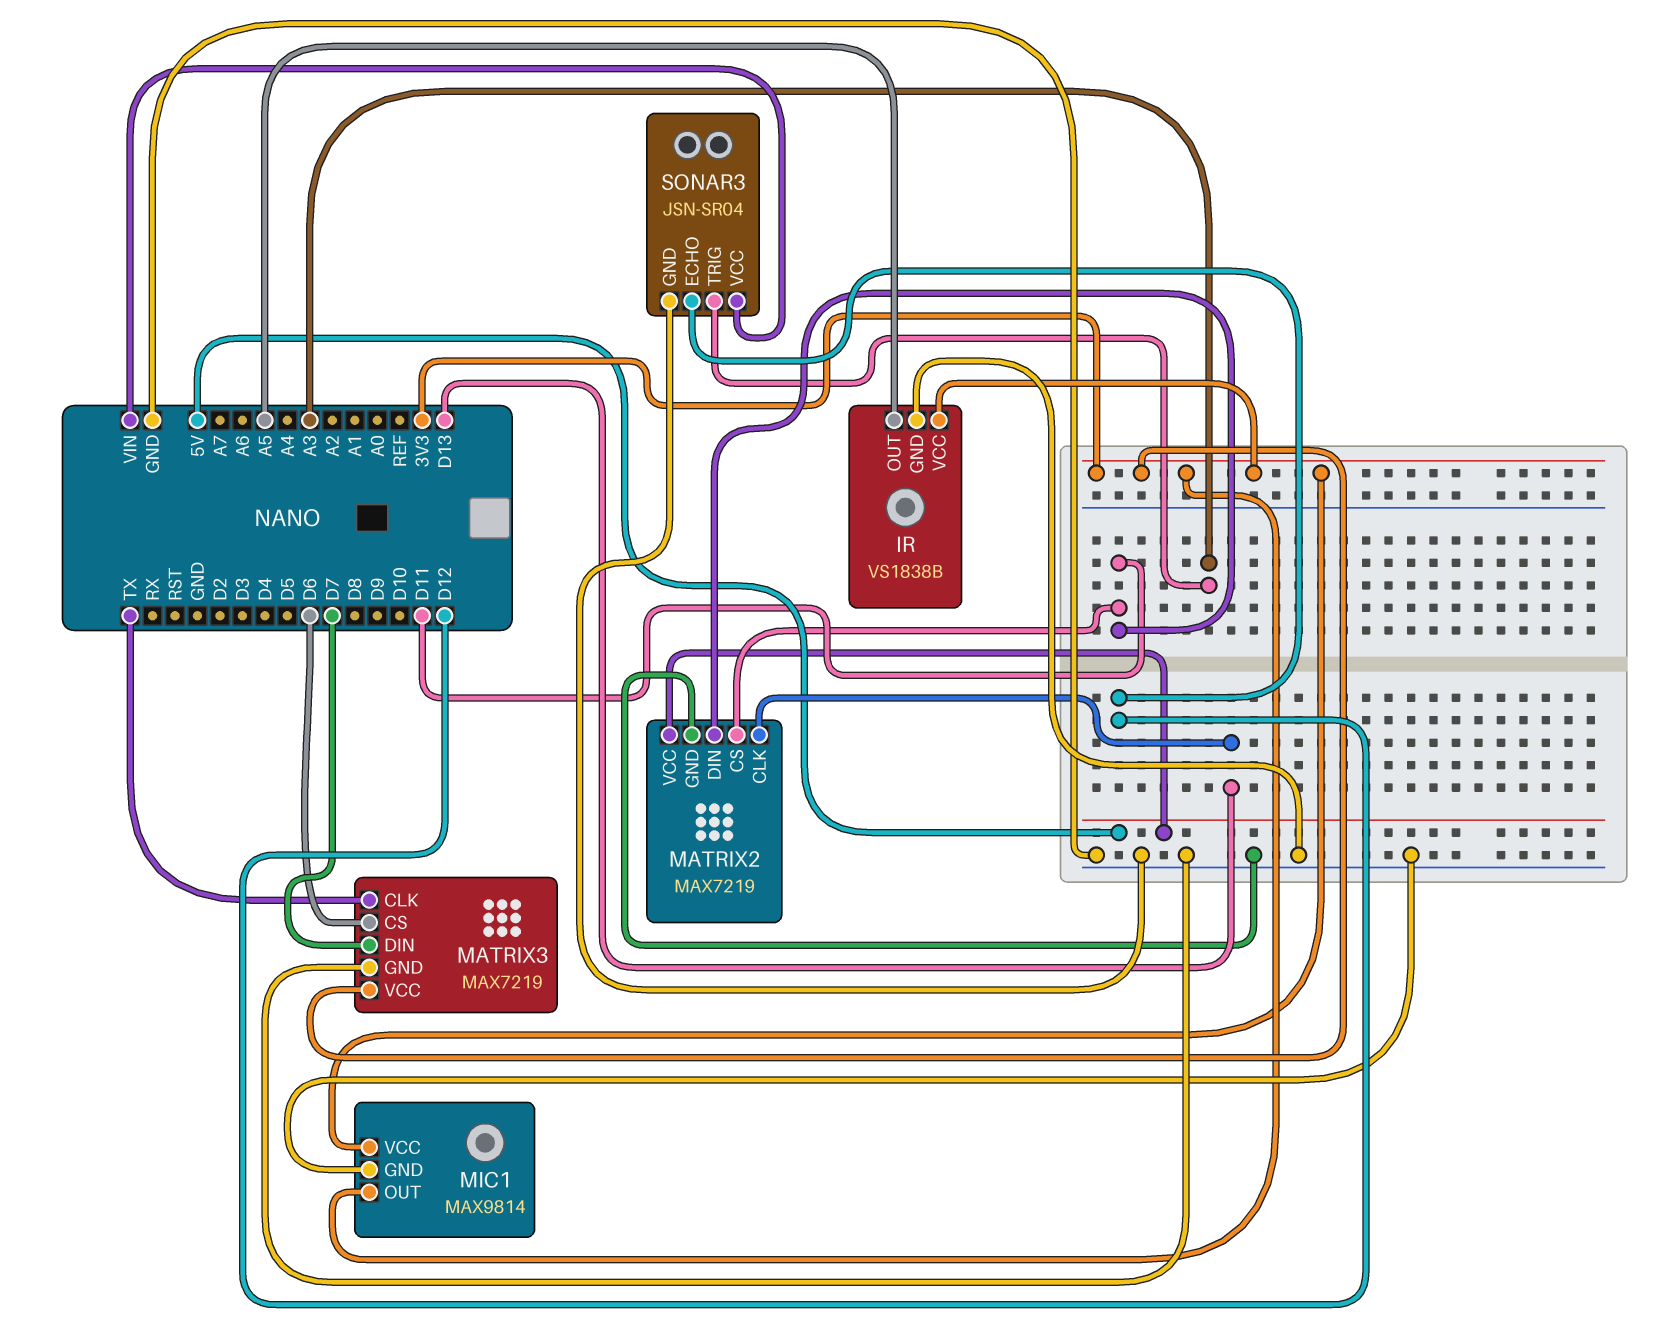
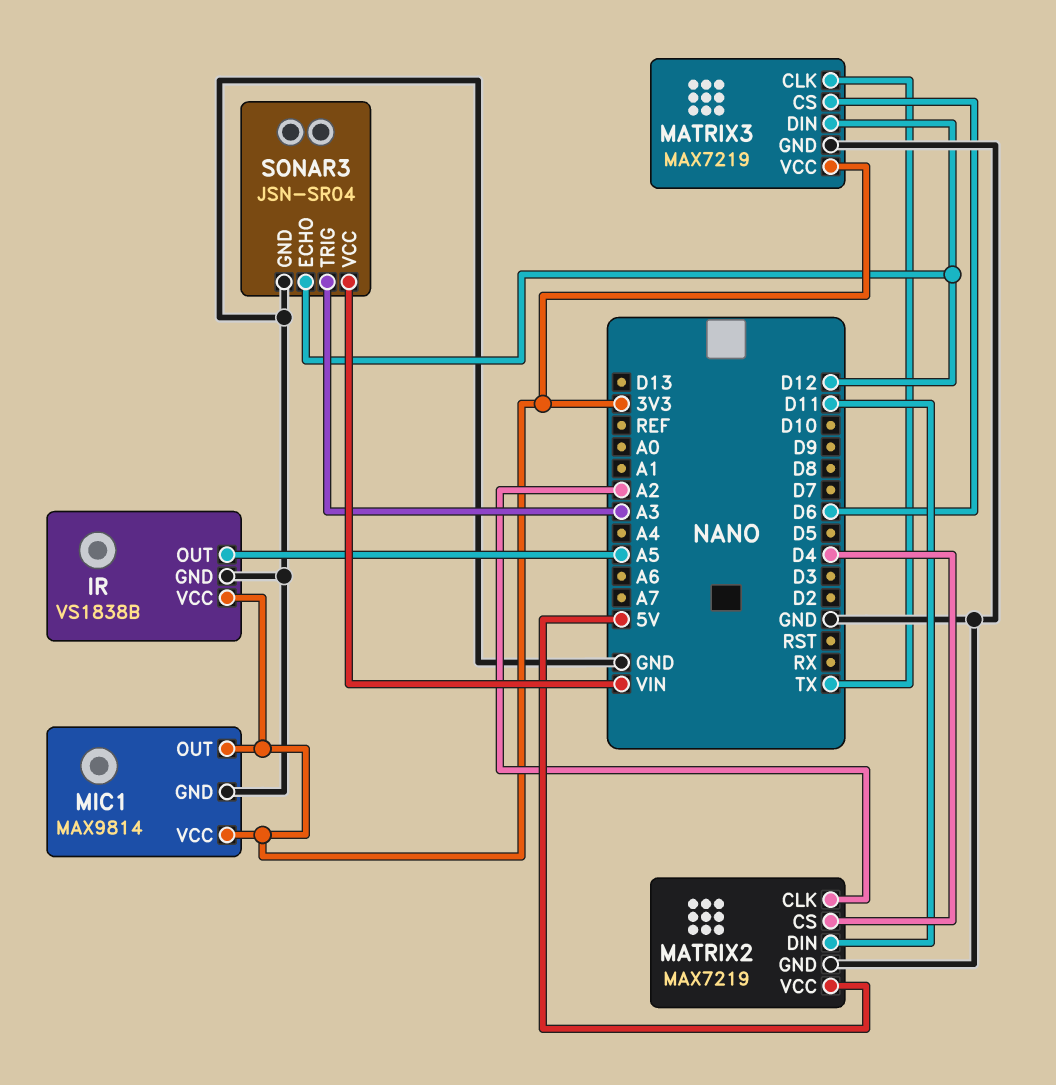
MATRIX2 pin CLK: D13 -> A2
MATRIX2 pin CS: D11 -> D4
MATRIX3 pin DIN: D7 -> D12

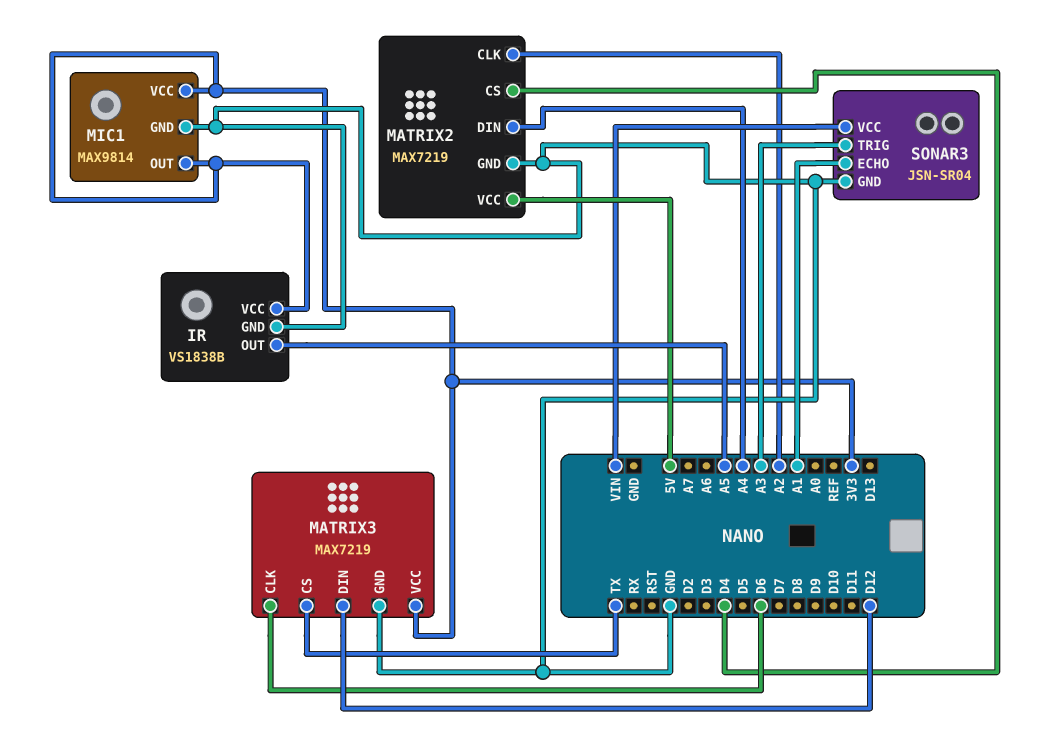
MATRIX2 pin DIN: D11 -> A4
MATRIX3 pin CLK: TX -> D6
MATRIX3 pin CS: D6 -> TX
SONAR3 pin ECHO: D12 -> A1

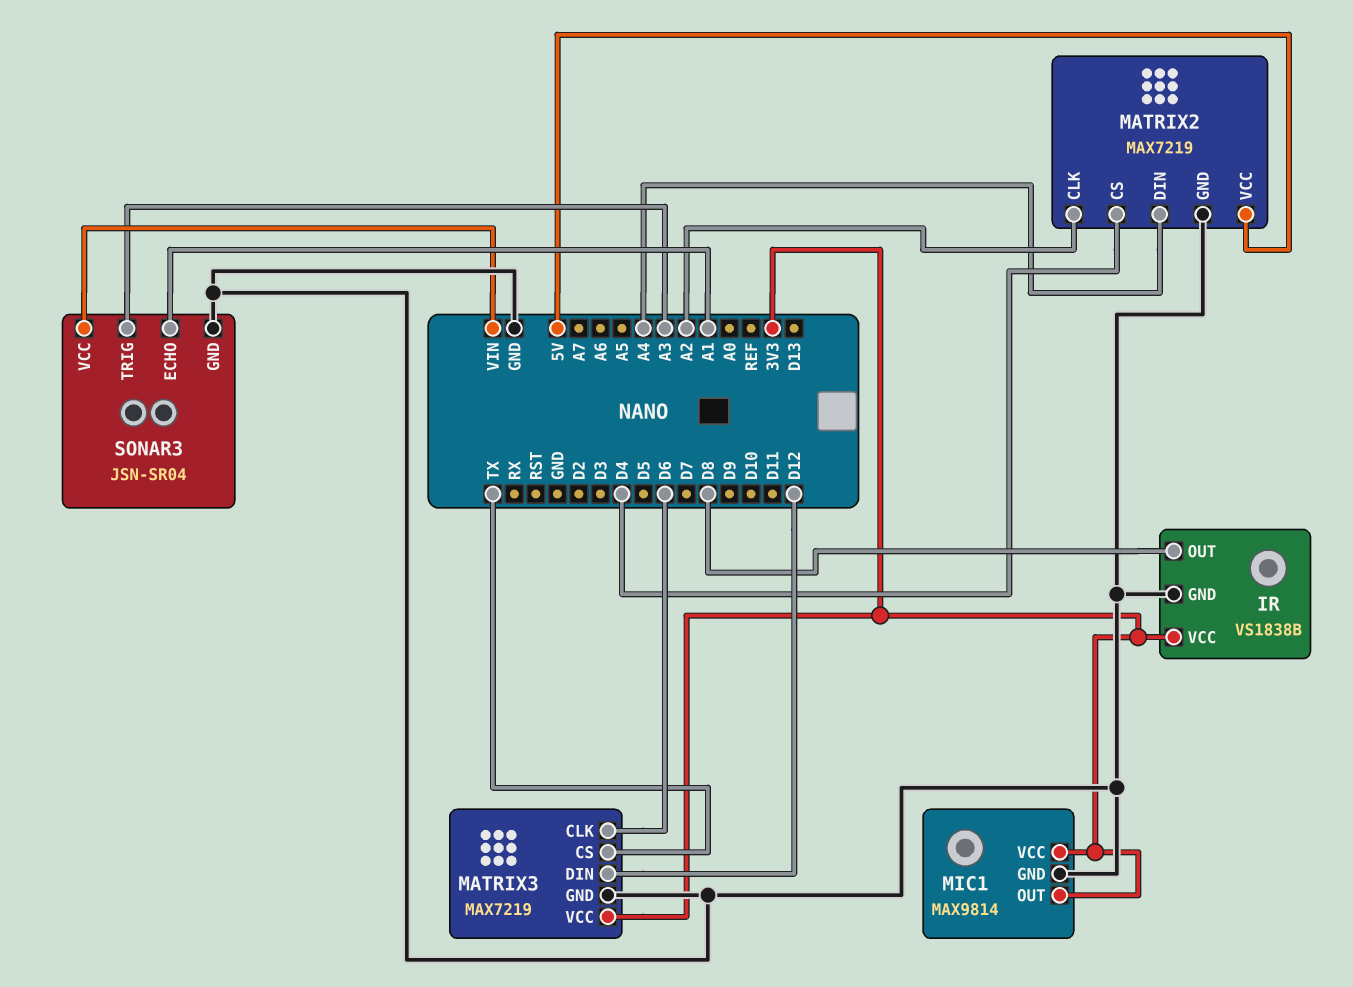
IR pin OUT: A5 -> D8

